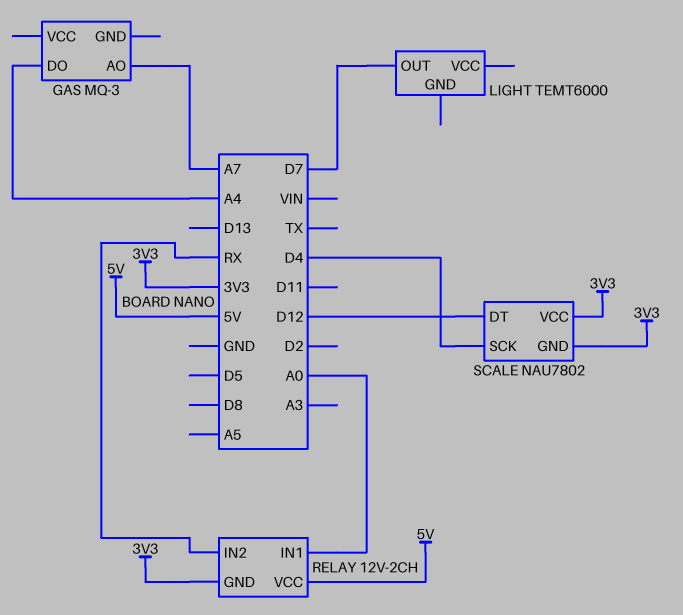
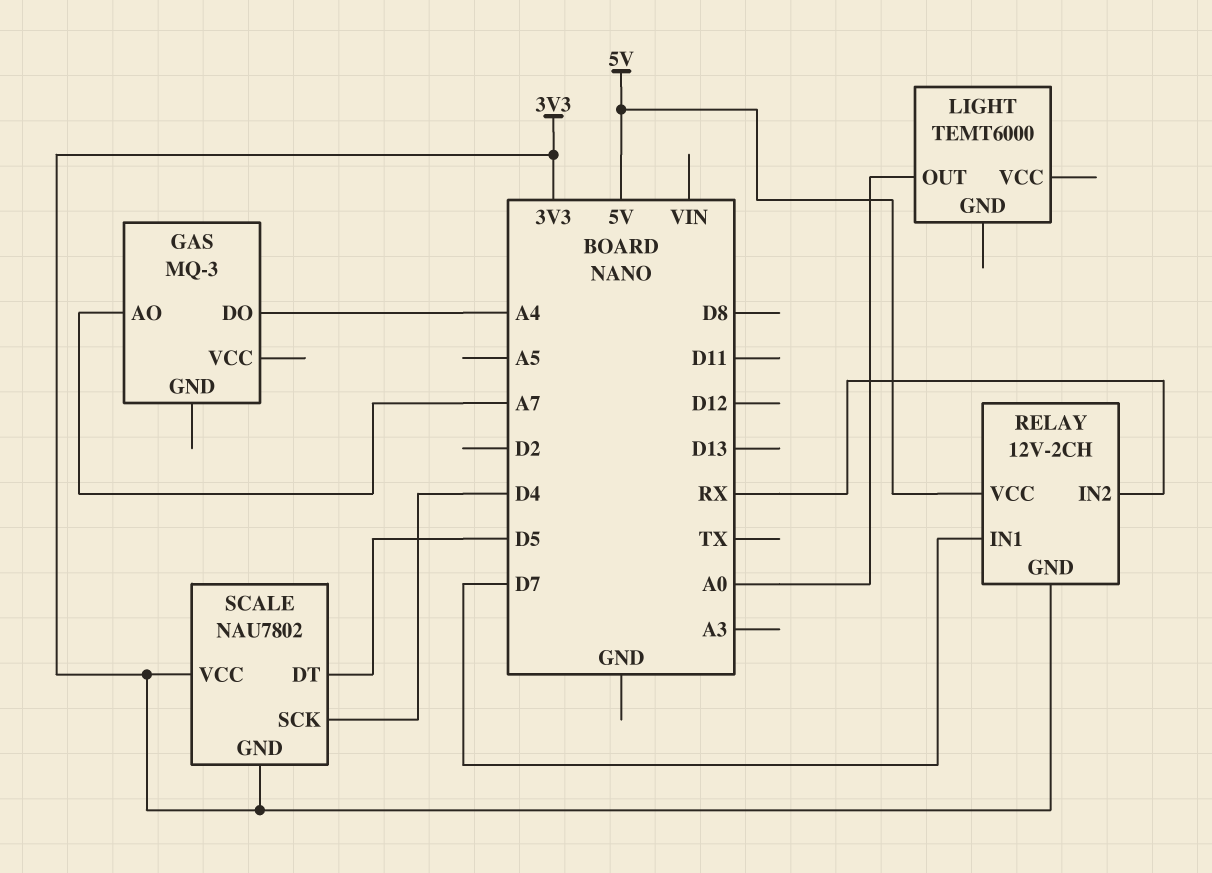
LIGHT pin OUT: D7 -> A0
RELAY pin IN1: A0 -> D7
SCALE pin DT: D12 -> D5

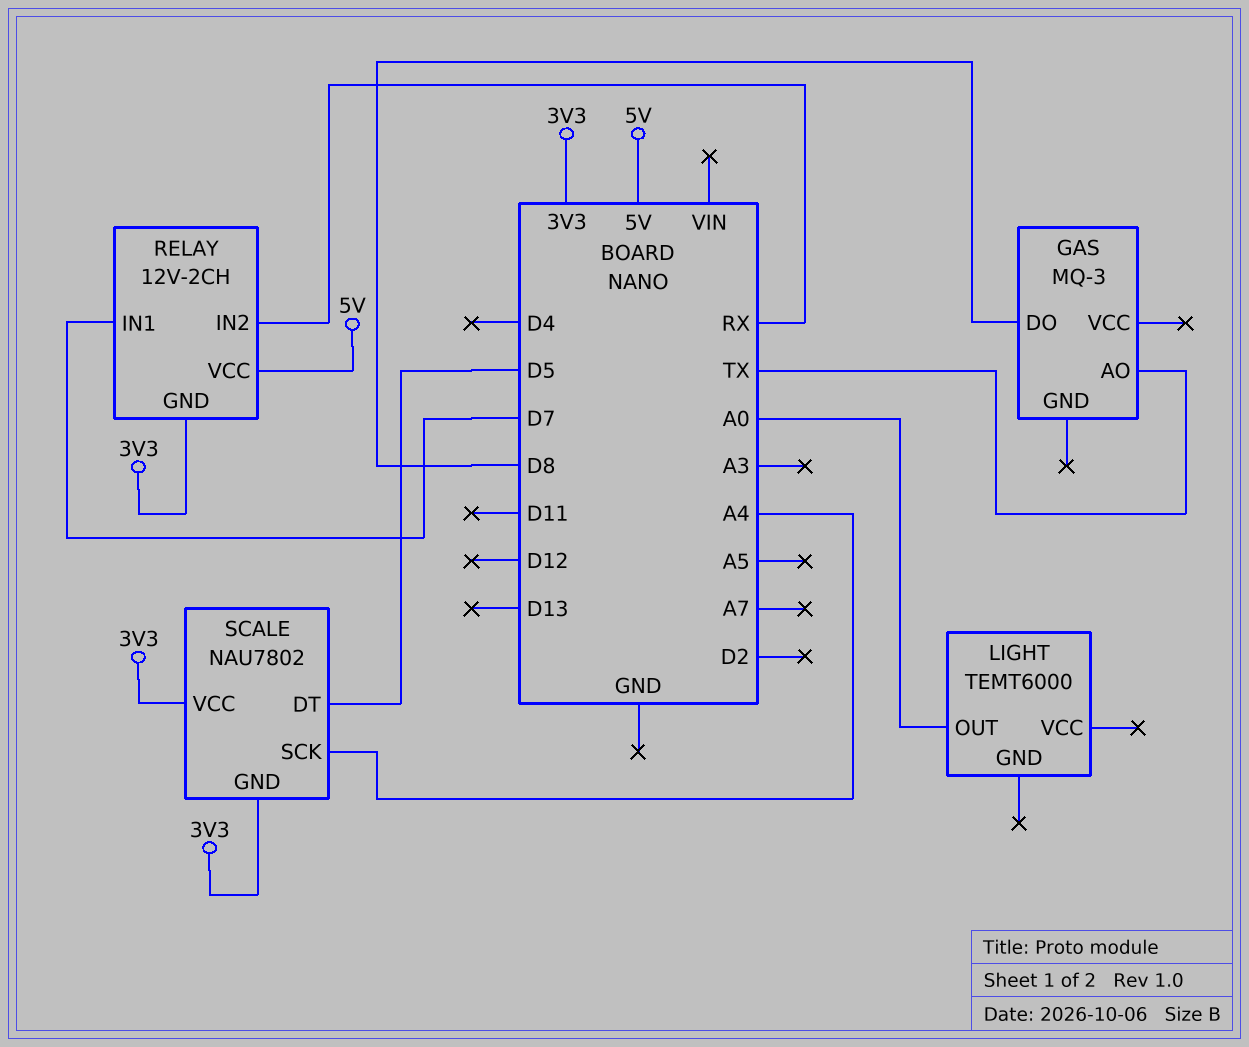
GAS pin AO: A7 -> TX
GAS pin DO: A4 -> D8
SCALE pin SCK: D4 -> A4

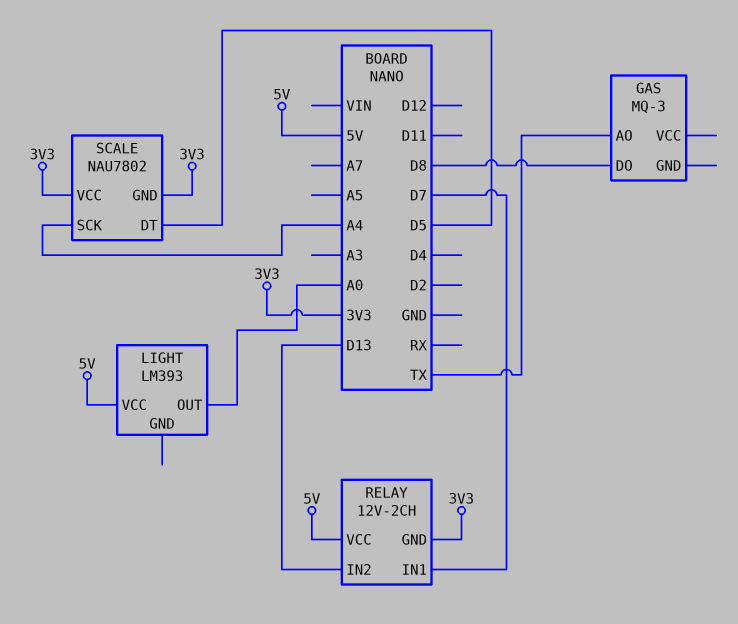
LIGHT: TEMT6000 -> LM393
LIGHT pin VCC: none -> 5V
RELAY pin IN2: RX -> D13

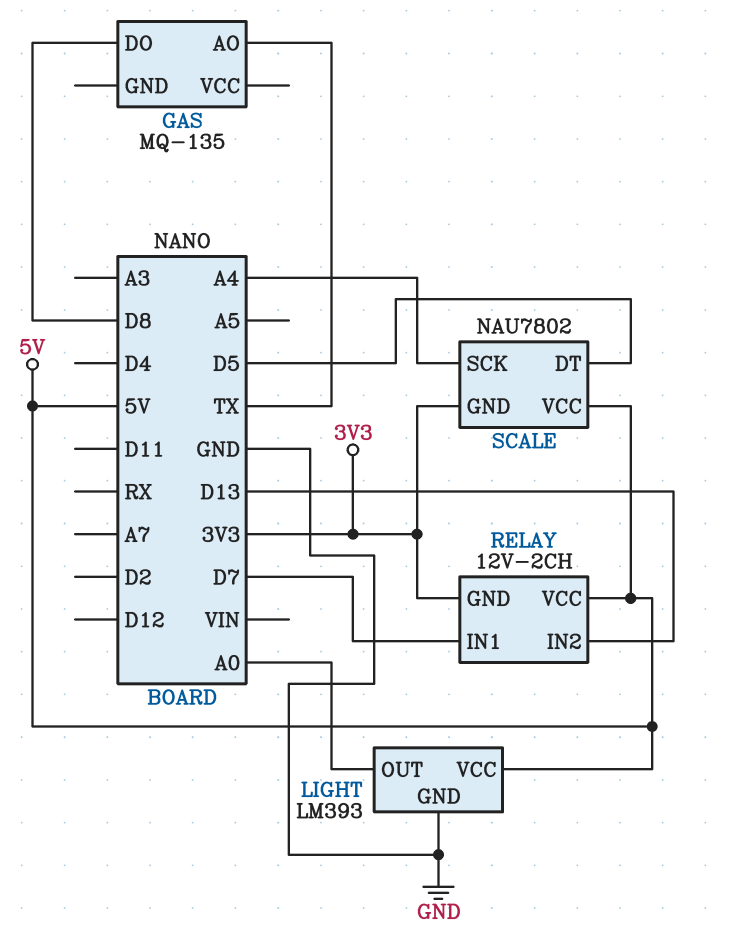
GAS: MQ-3 -> MQ-135
LIGHT pin GND: none -> GND
SCALE pin VCC: 3V3 -> 5V

